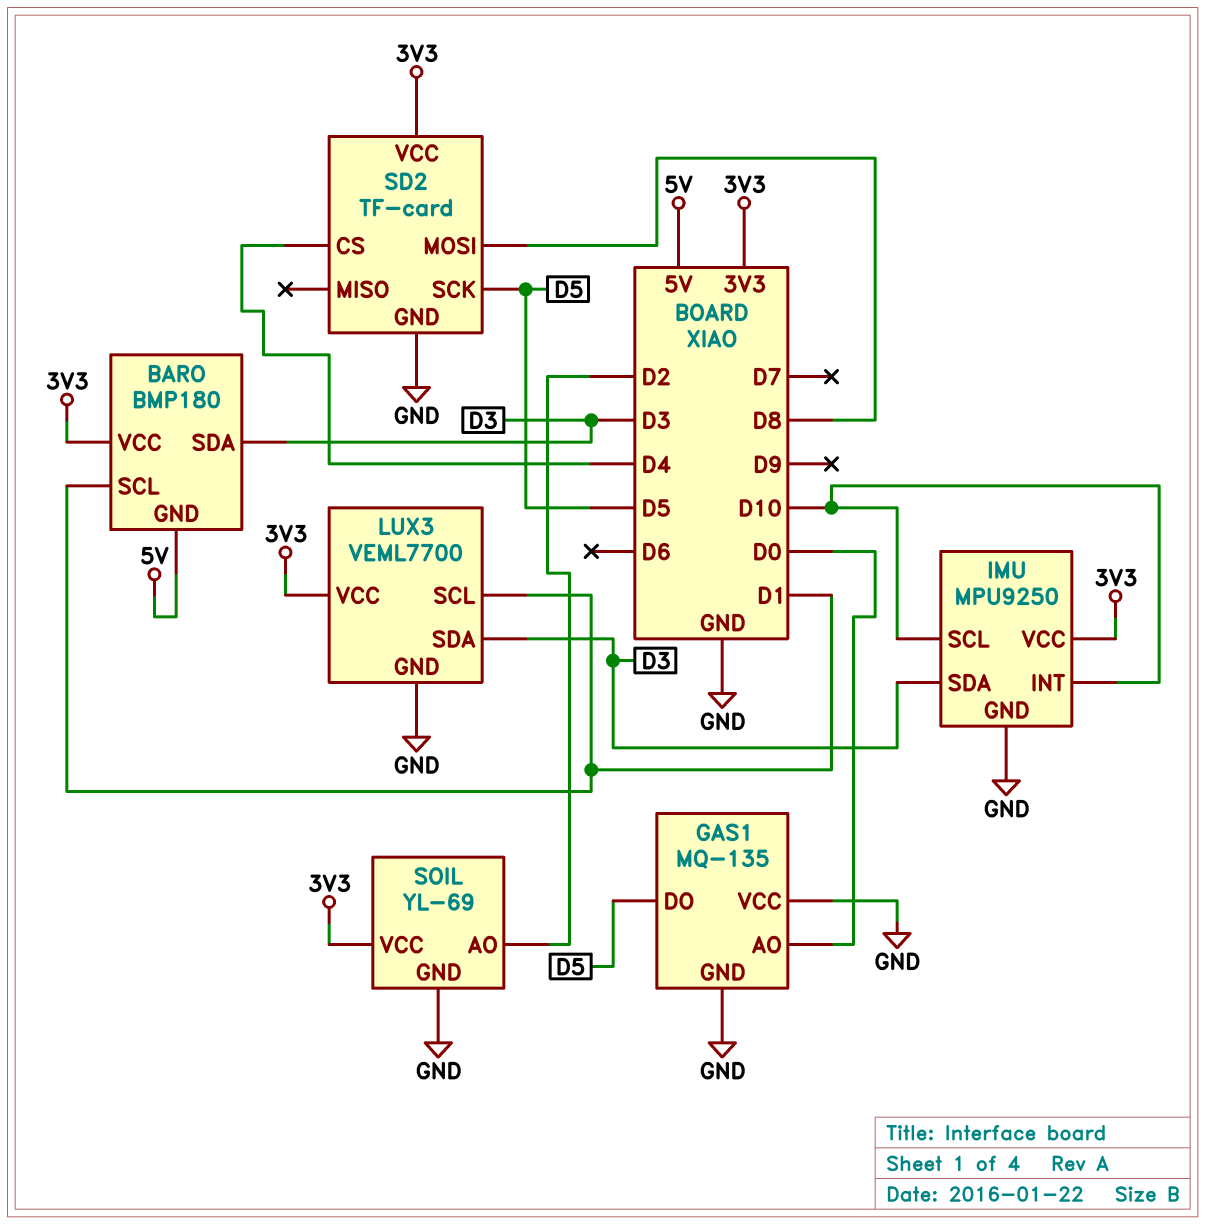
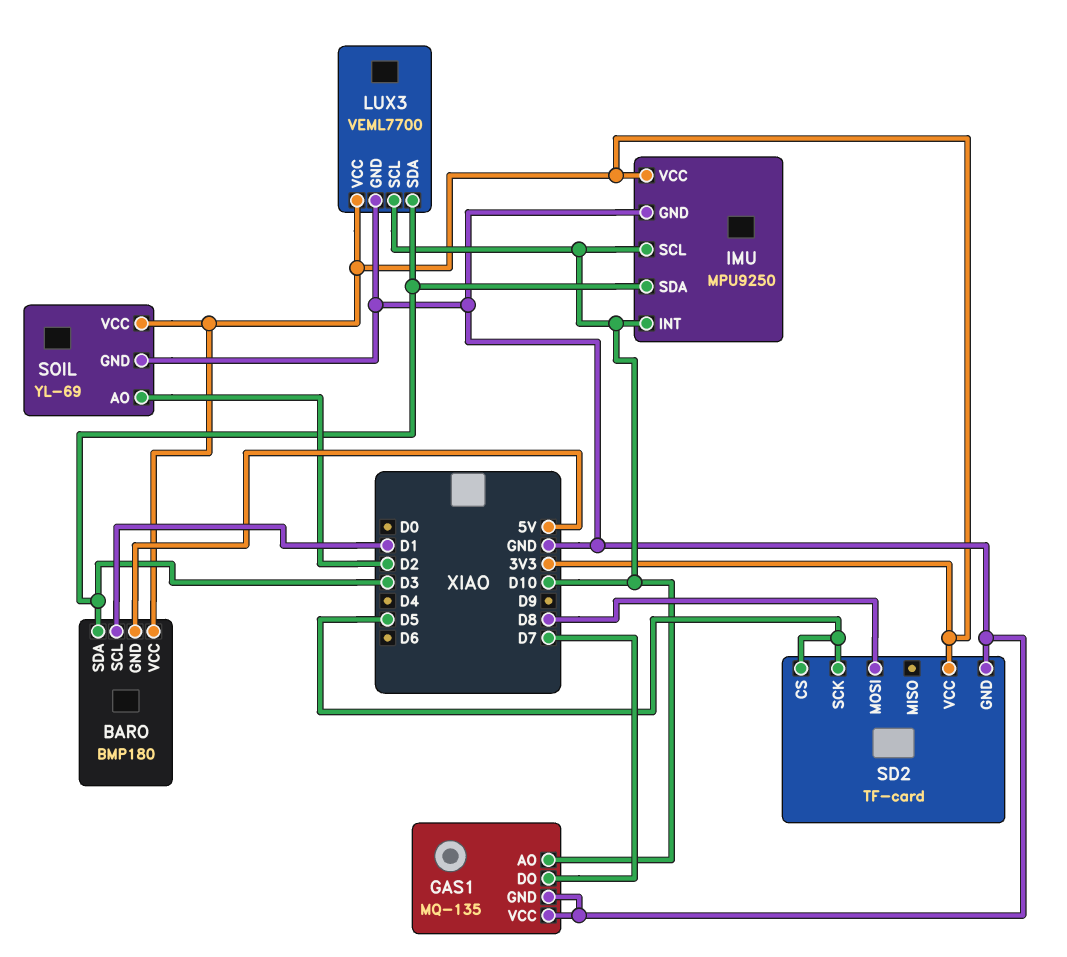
GAS1 pin AO: D0 -> D10
GAS1 pin DO: D5 -> D7
LUX3 pin SCL: D1 -> D10
SD2 pin CS: D4 -> D5

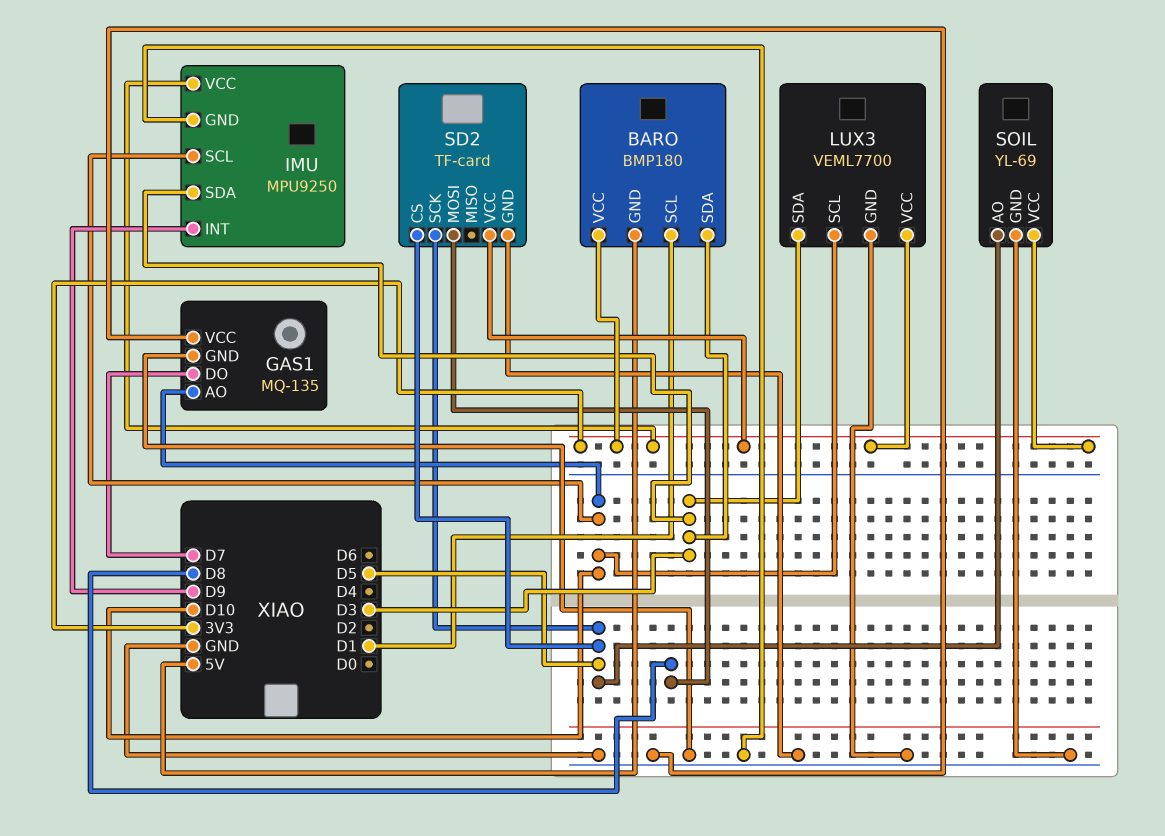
IMU pin INT: D10 -> D9
SOIL pin AO: D2 -> D5

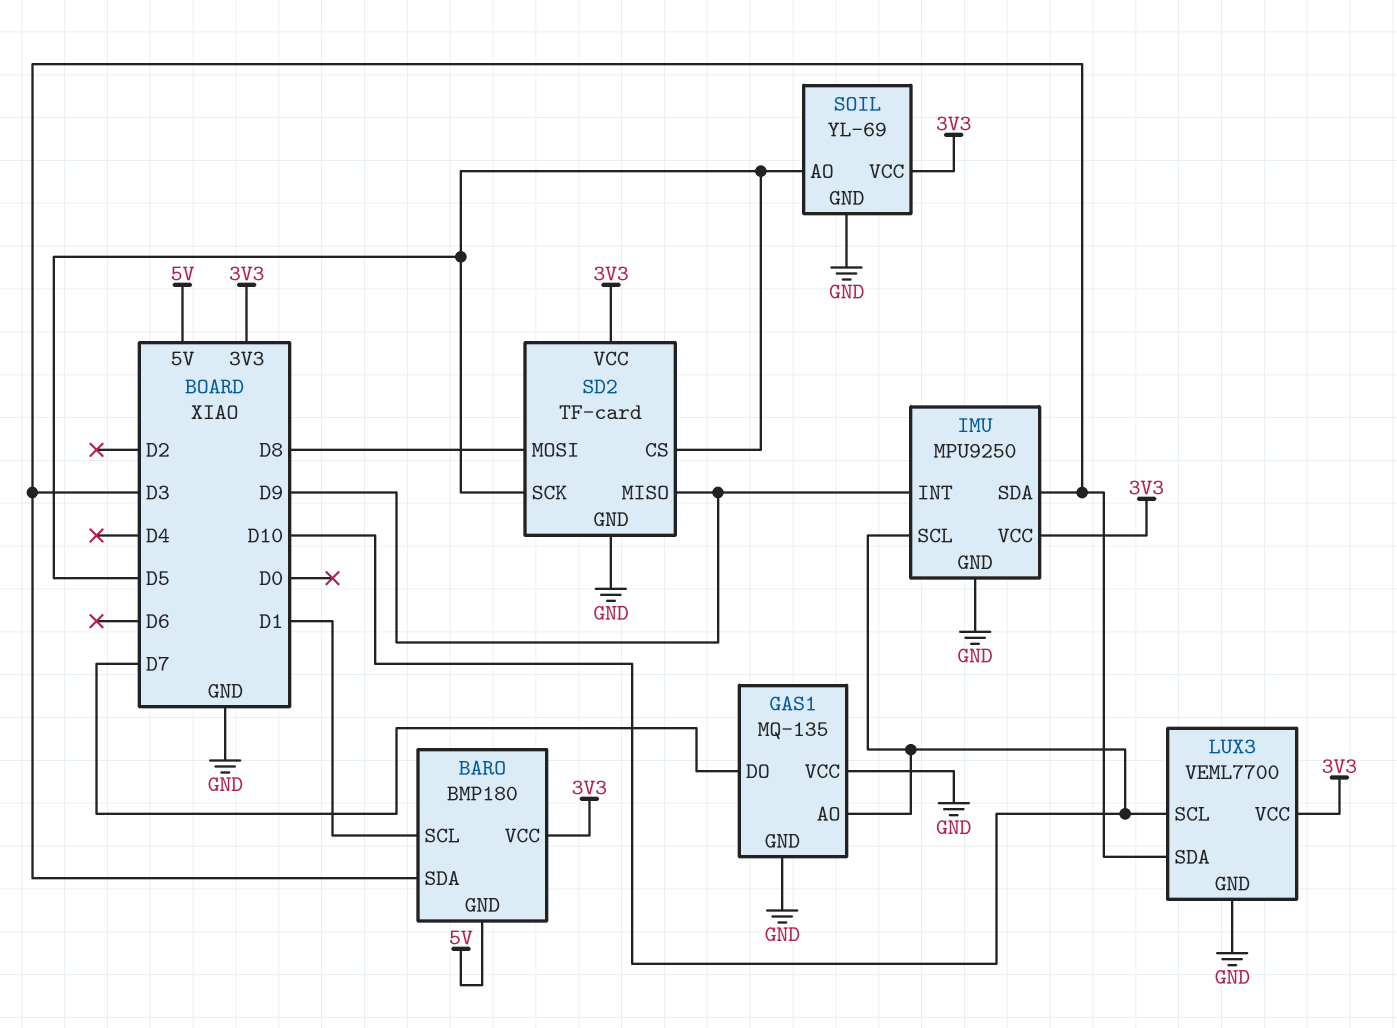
SD2 pin MISO: none -> D9

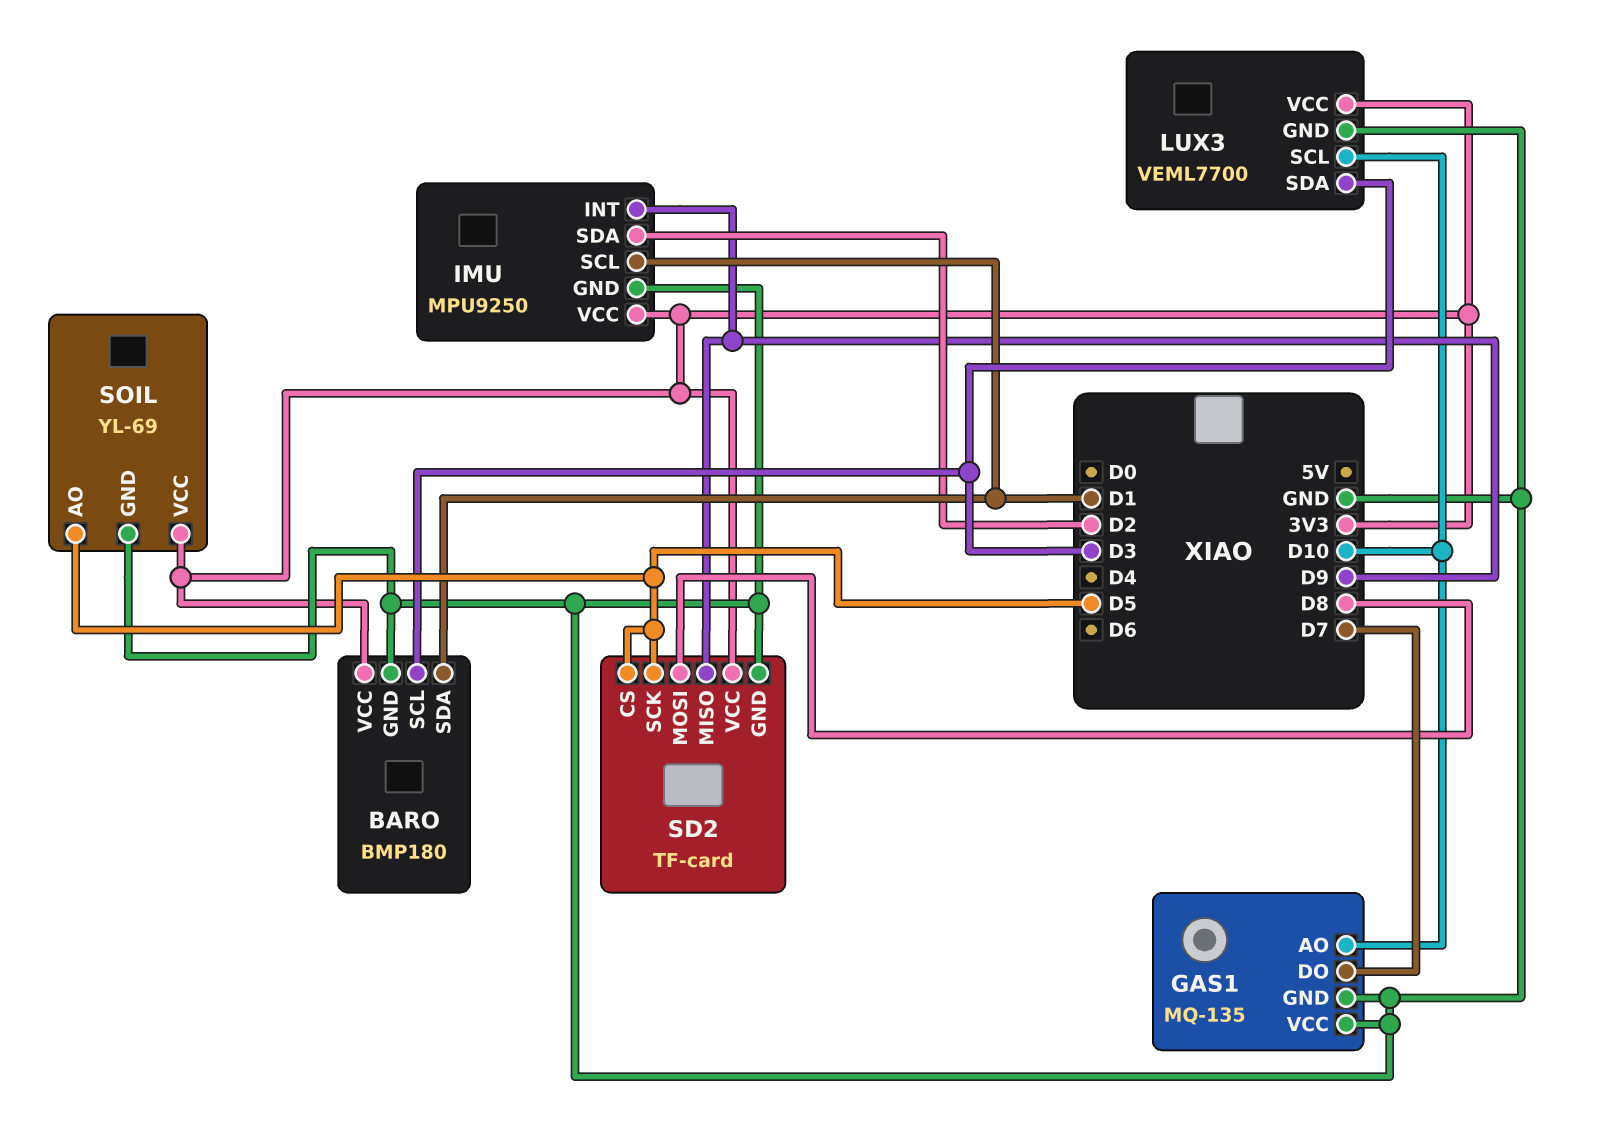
BARO pin GND: 5V -> GND
BARO pin SCL: D1 -> D3
BARO pin SDA: D3 -> D1
IMU pin SCL: D10 -> D1
IMU pin SDA: D3 -> D2

